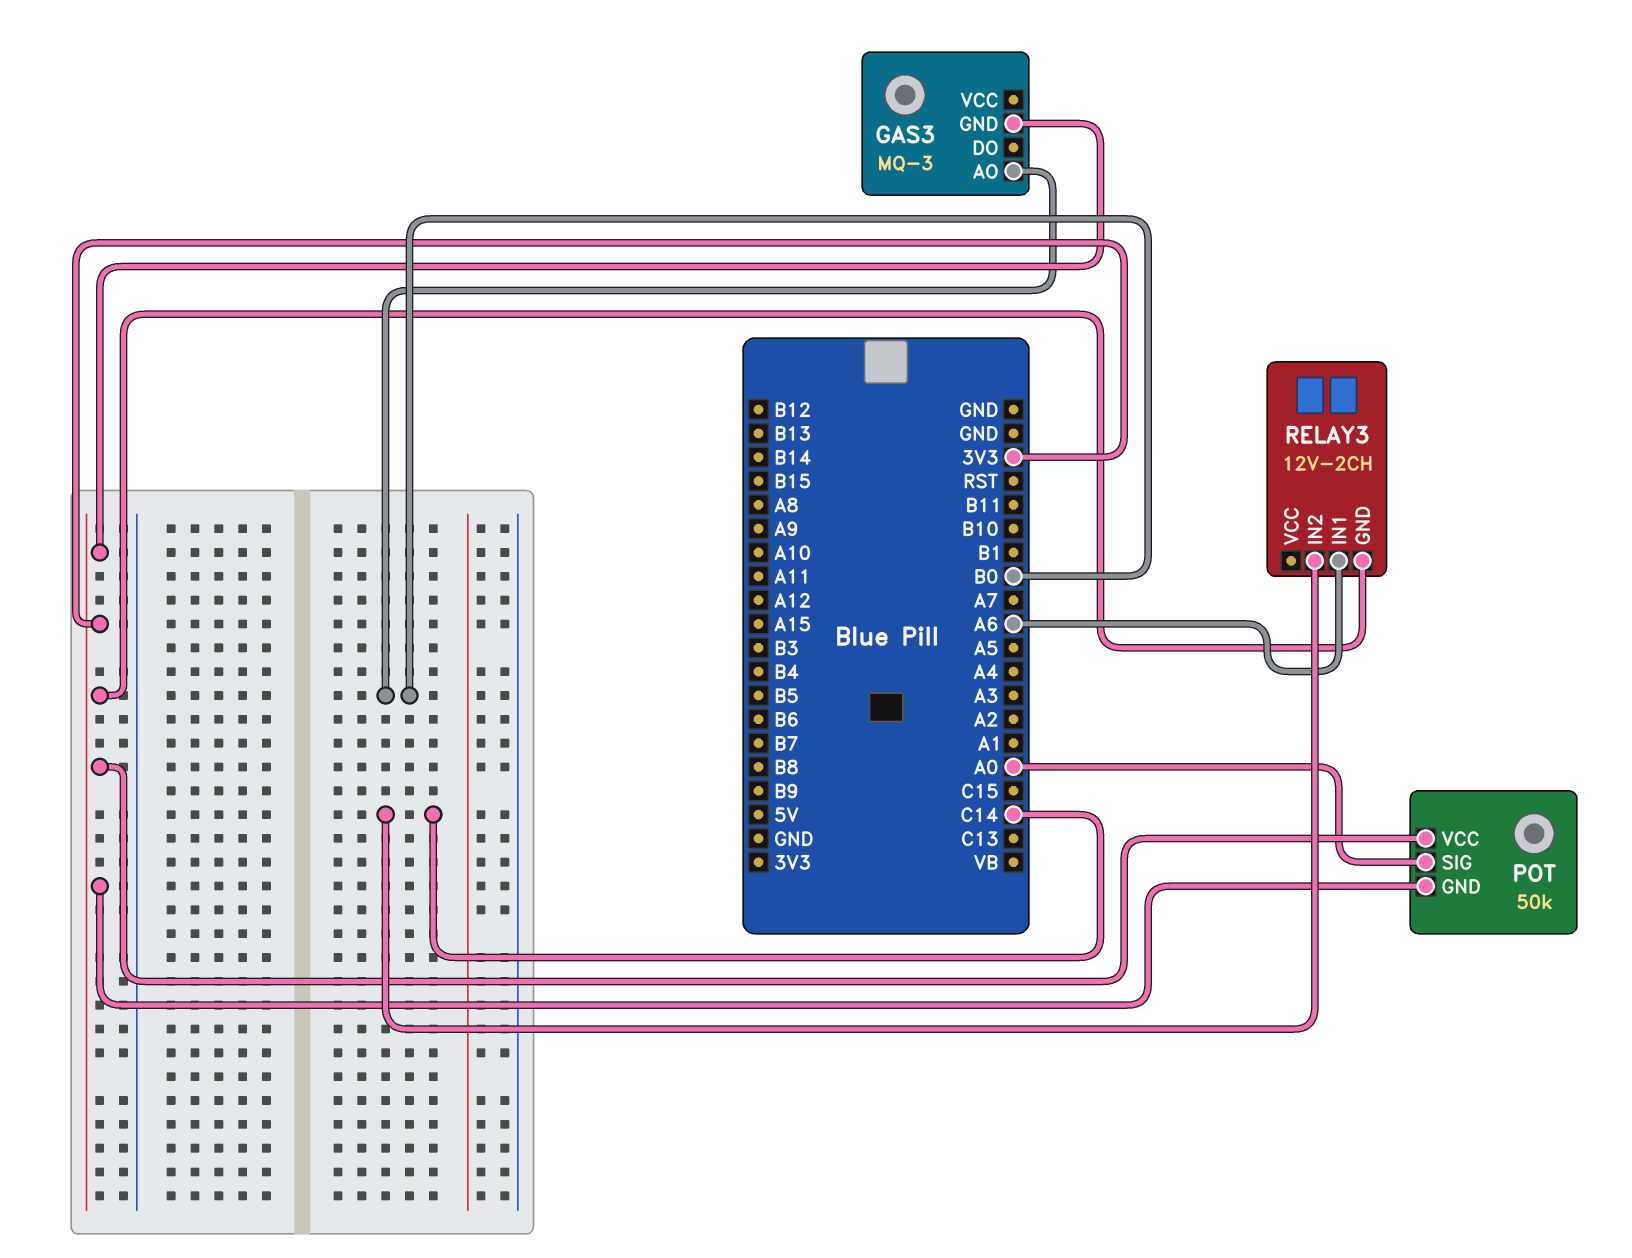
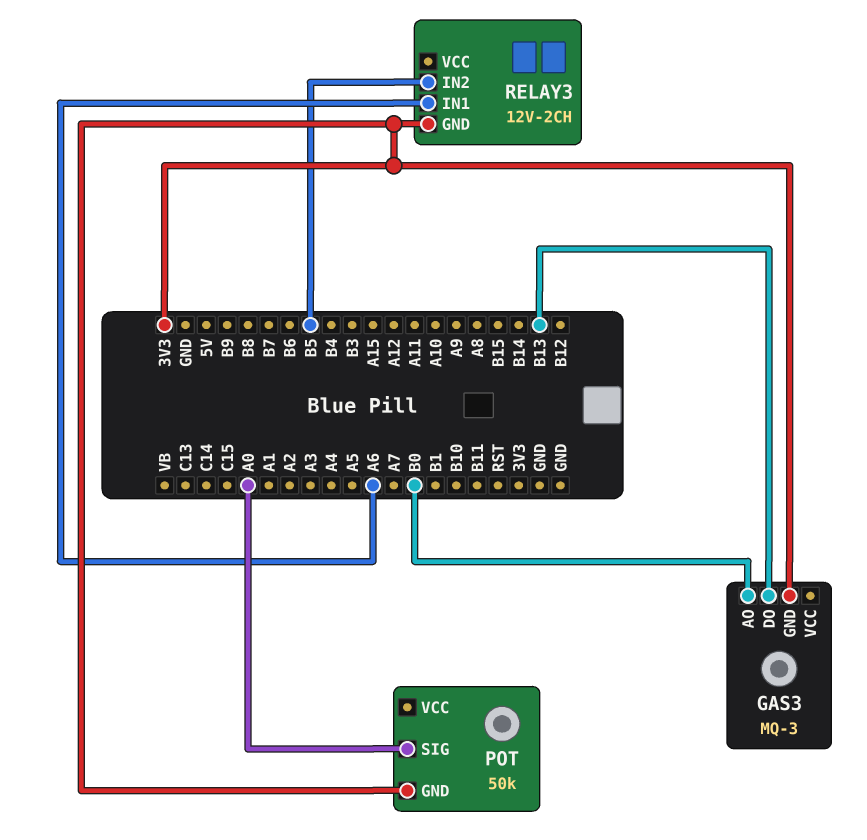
GAS3 pin DO: none -> B13
POT pin VCC: 3V3 -> none
RELAY3 pin IN2: C14 -> B5

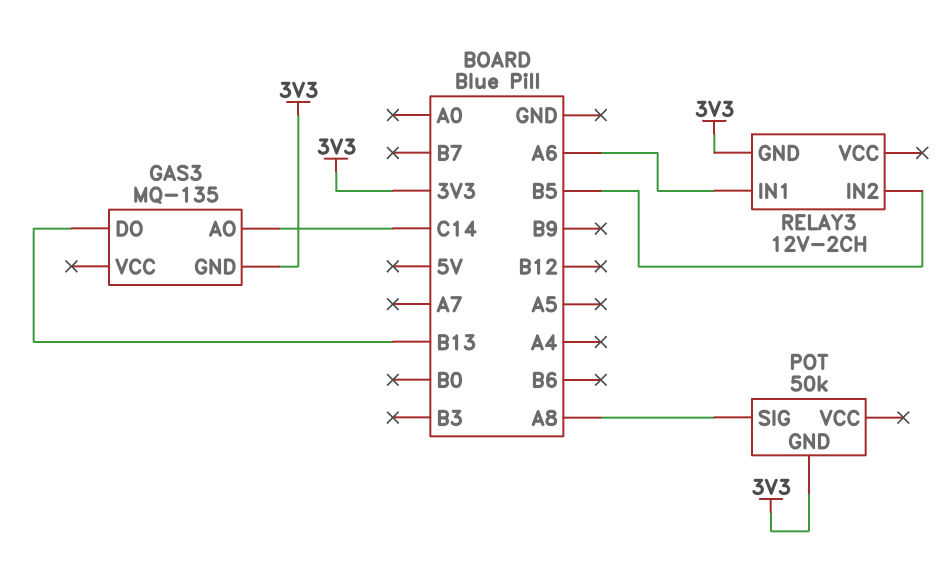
GAS3: MQ-3 -> MQ-135
GAS3 pin AO: B0 -> C14
POT pin SIG: A0 -> A8

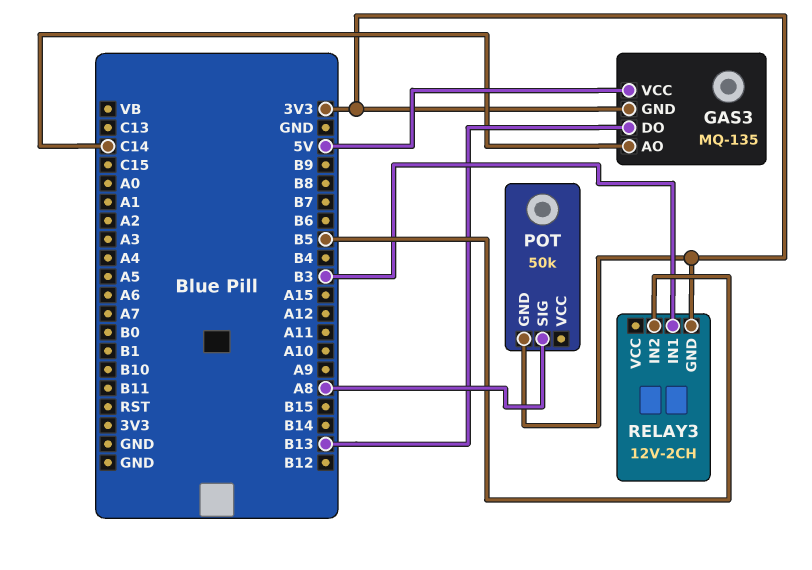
GAS3 pin VCC: none -> 5V
RELAY3 pin IN1: A6 -> B3

